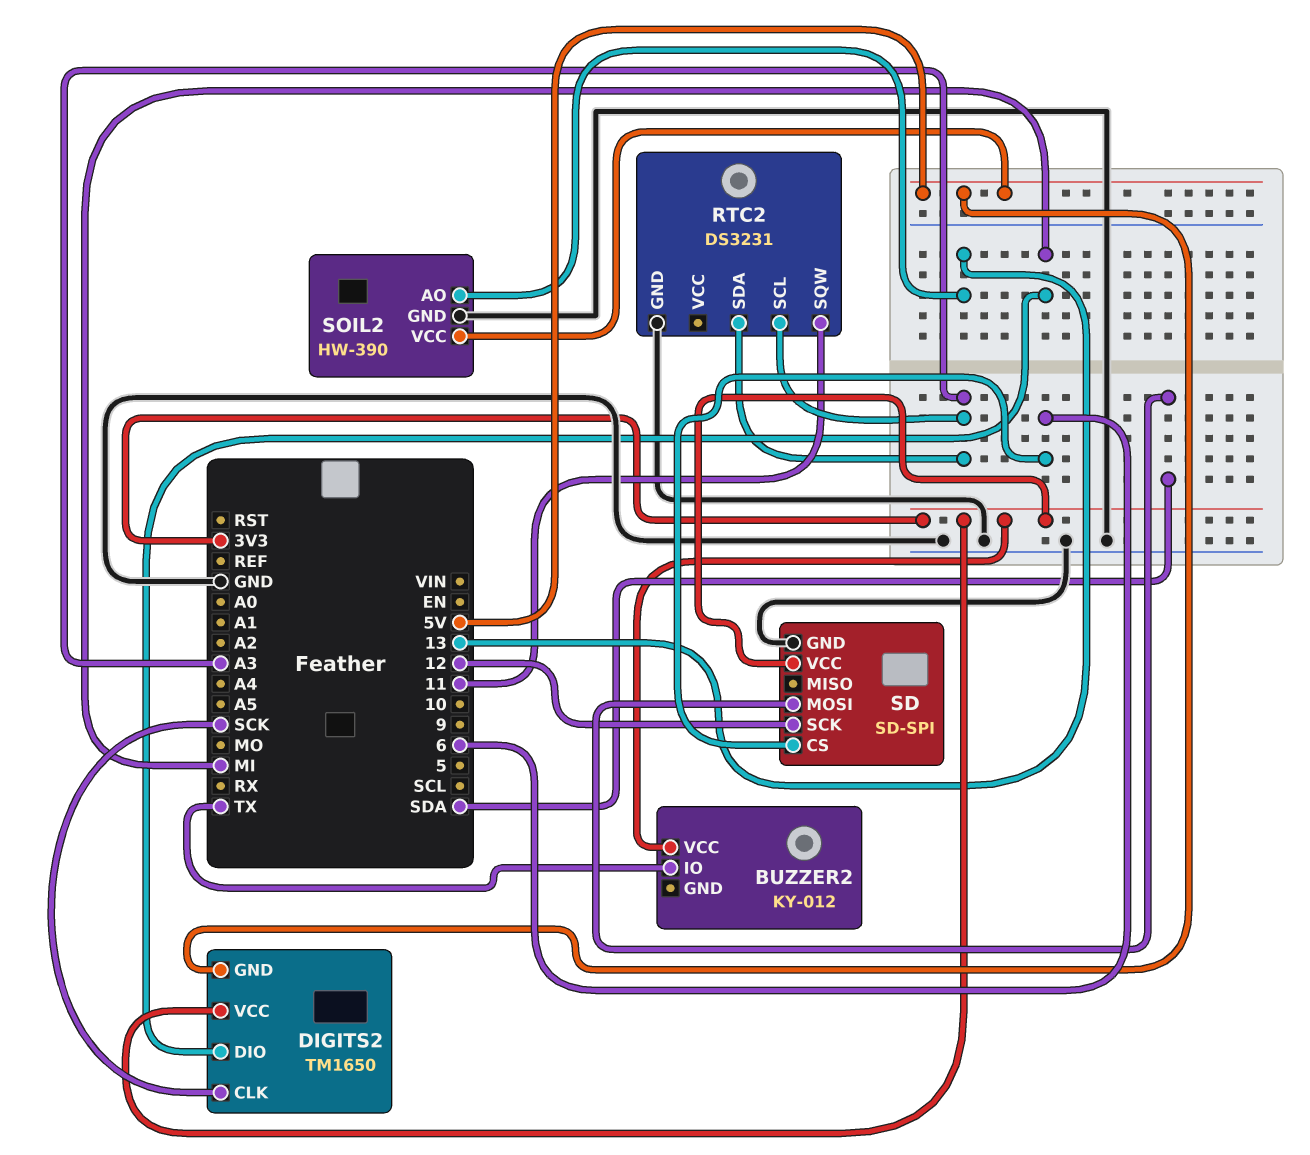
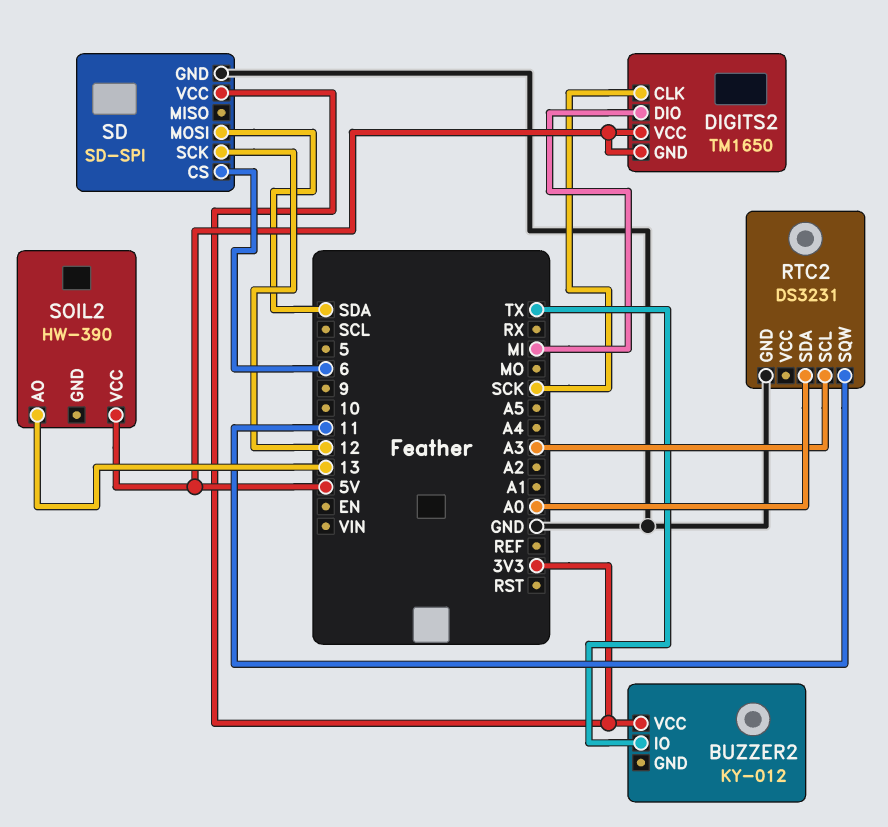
DIGITS2 pin VCC: 3V3 -> 5V
RTC2 pin SDA: A3 -> A0
SOIL2 pin GND: GND -> none

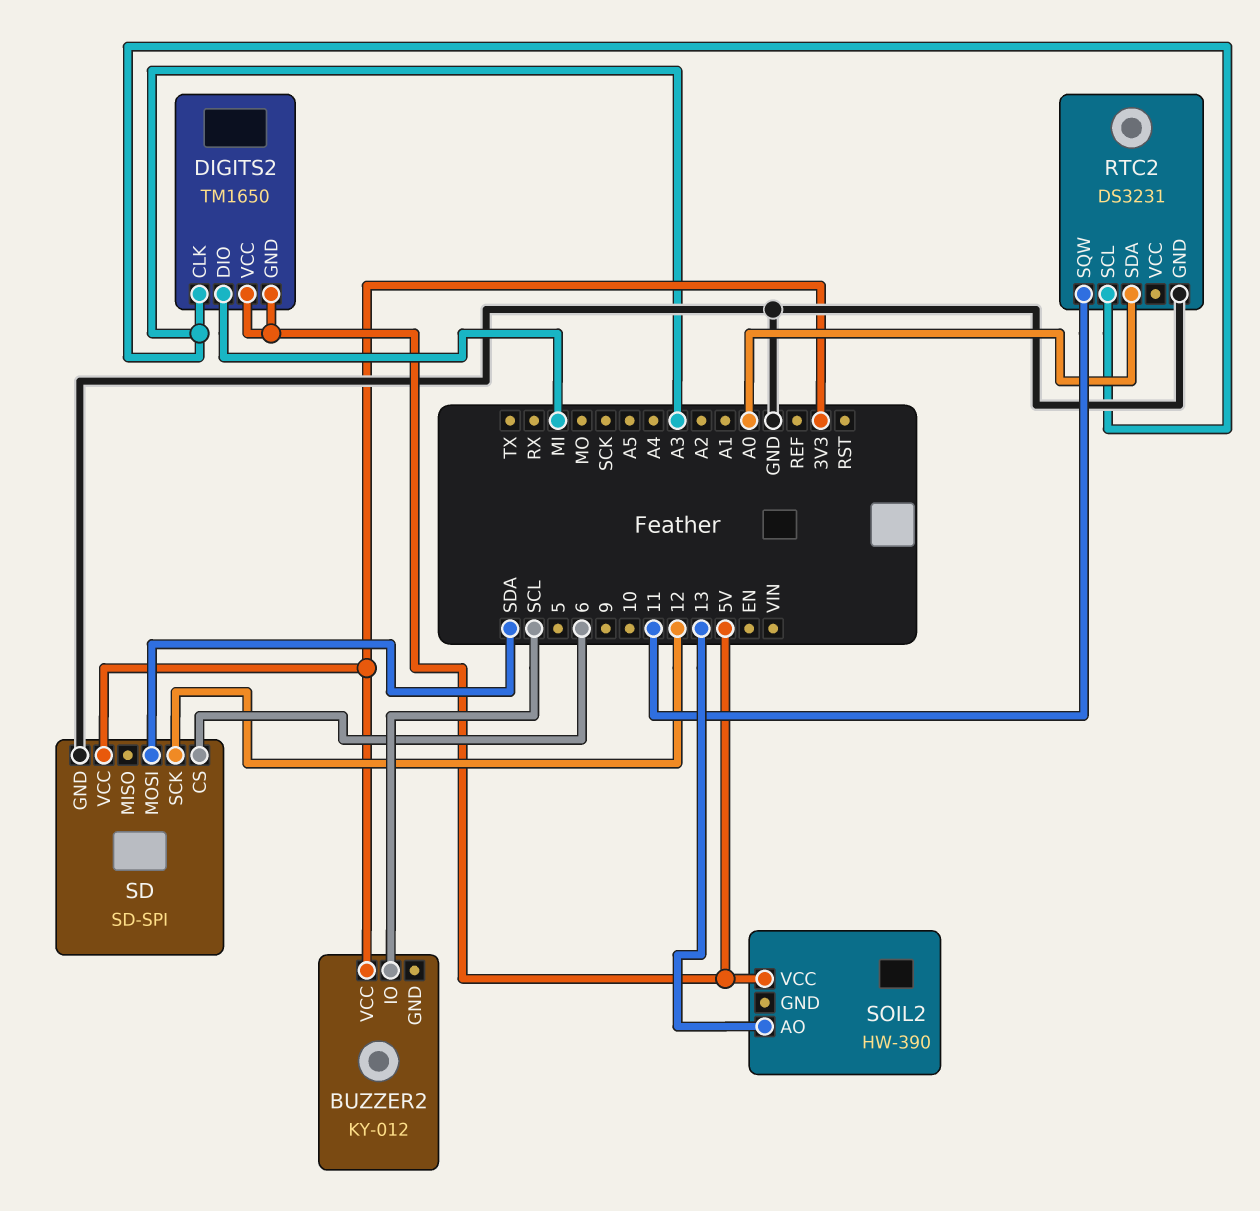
BUZZER2 pin IO: TX -> SCL
DIGITS2 pin CLK: SCK -> A3

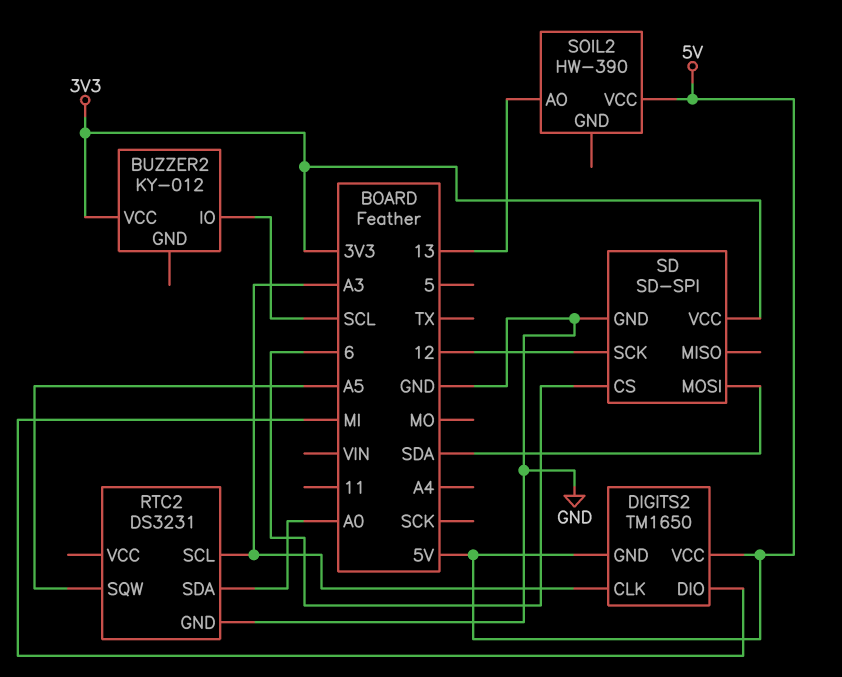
RTC2 pin SQW: 11 -> A5

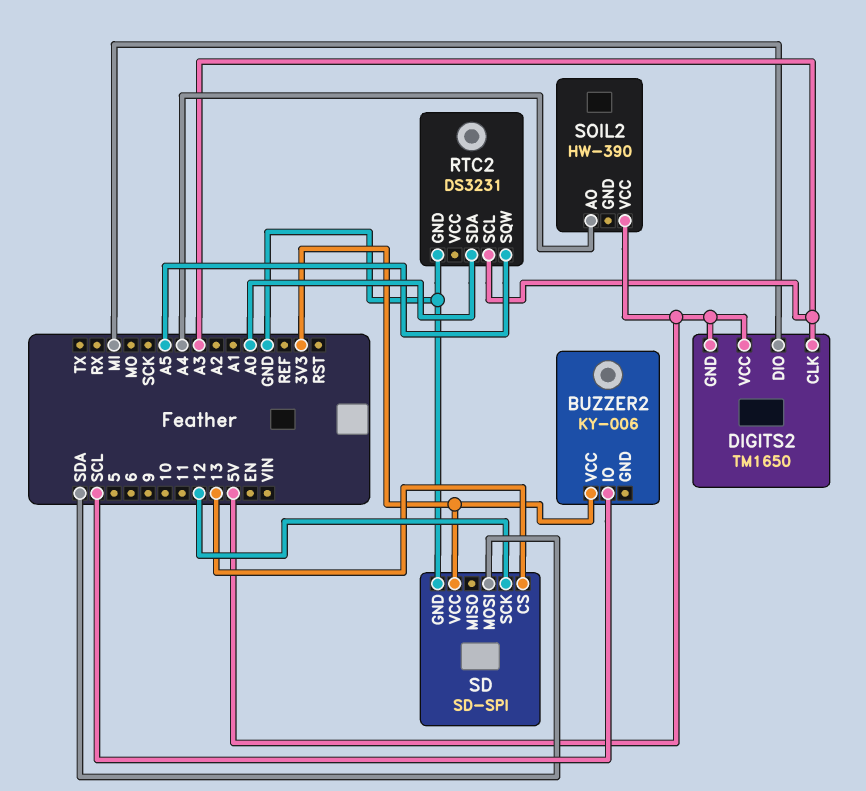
BUZZER2: KY-012 -> KY-006
SD pin CS: 6 -> 13
SOIL2 pin AO: 13 -> A4

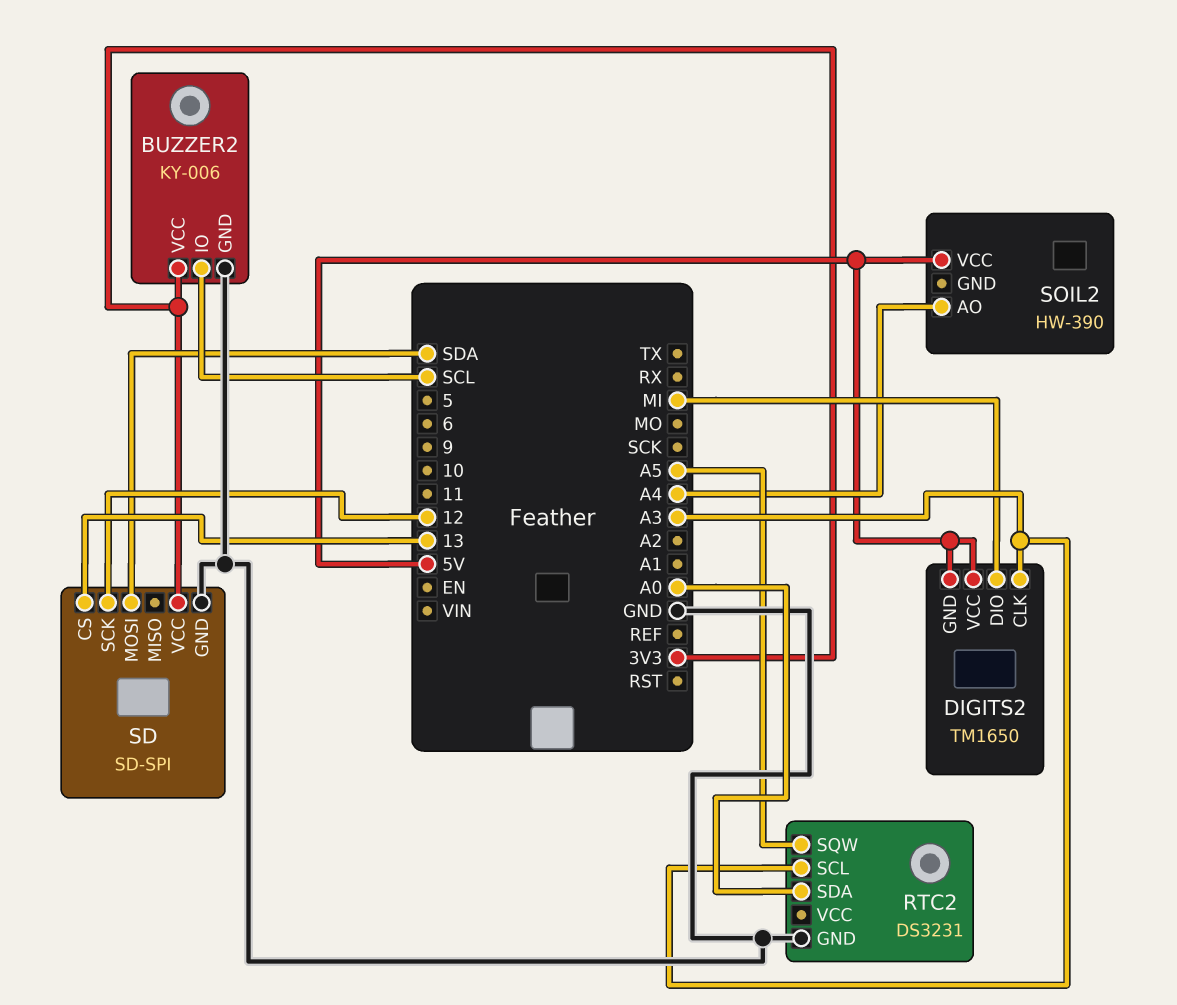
BUZZER2 pin GND: none -> GND

